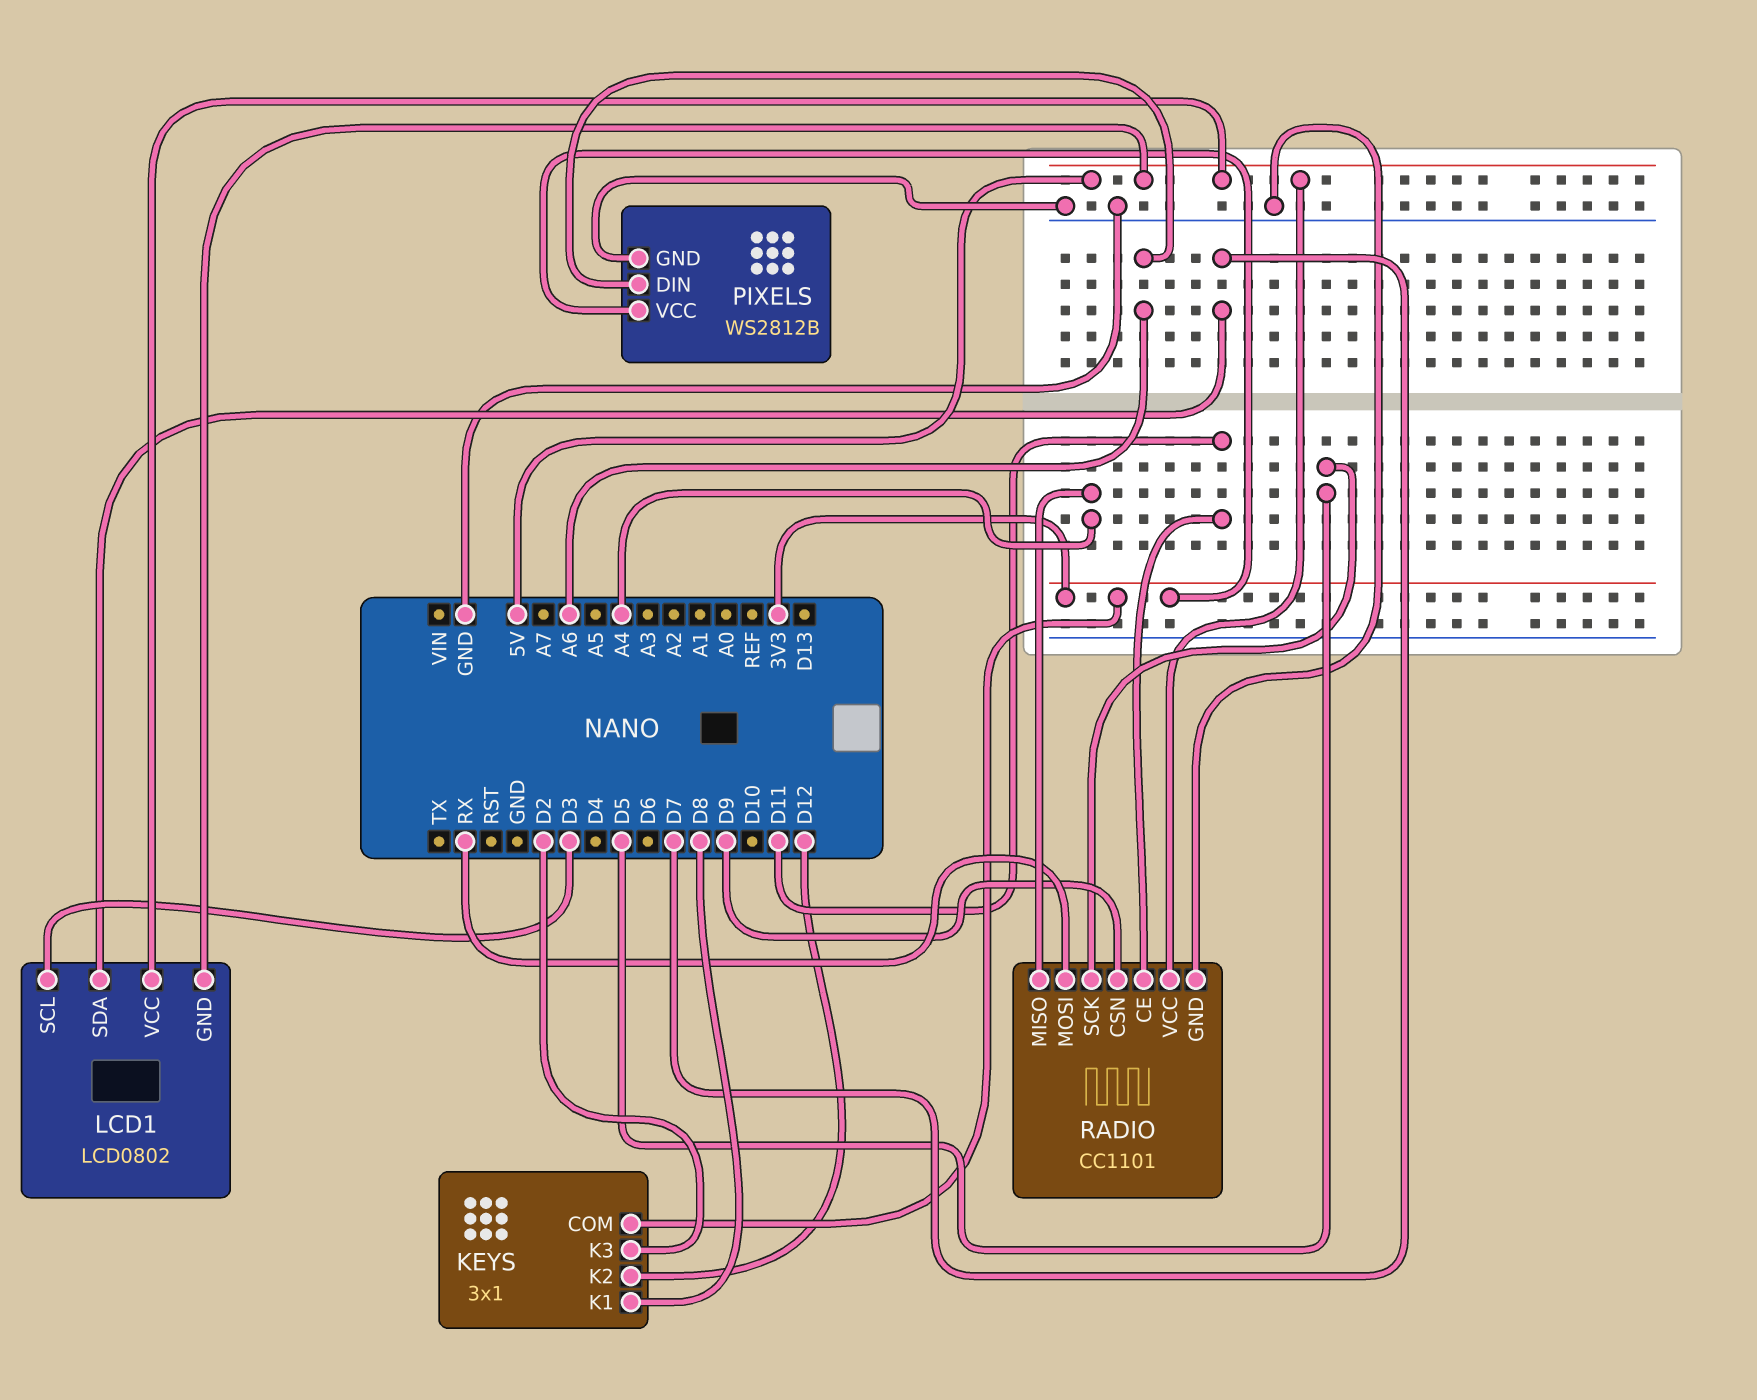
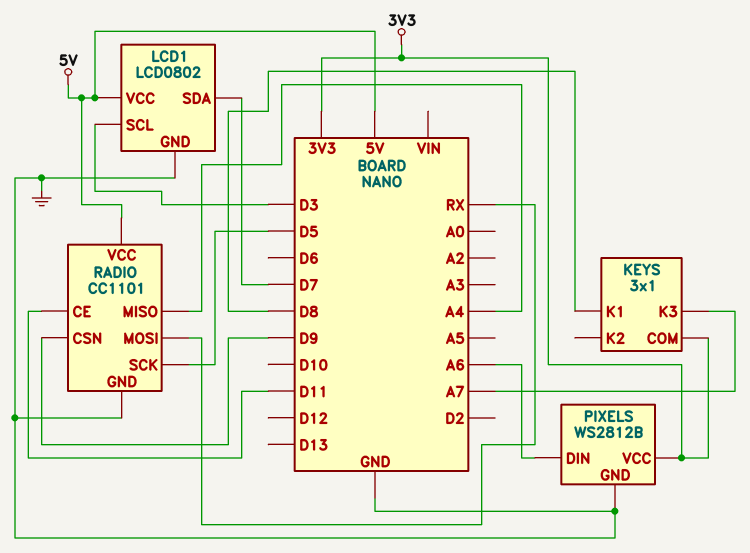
KEYS pin K2: D12 -> none
KEYS pin K3: D2 -> A7
LCD1 pin GND: 5V -> GND

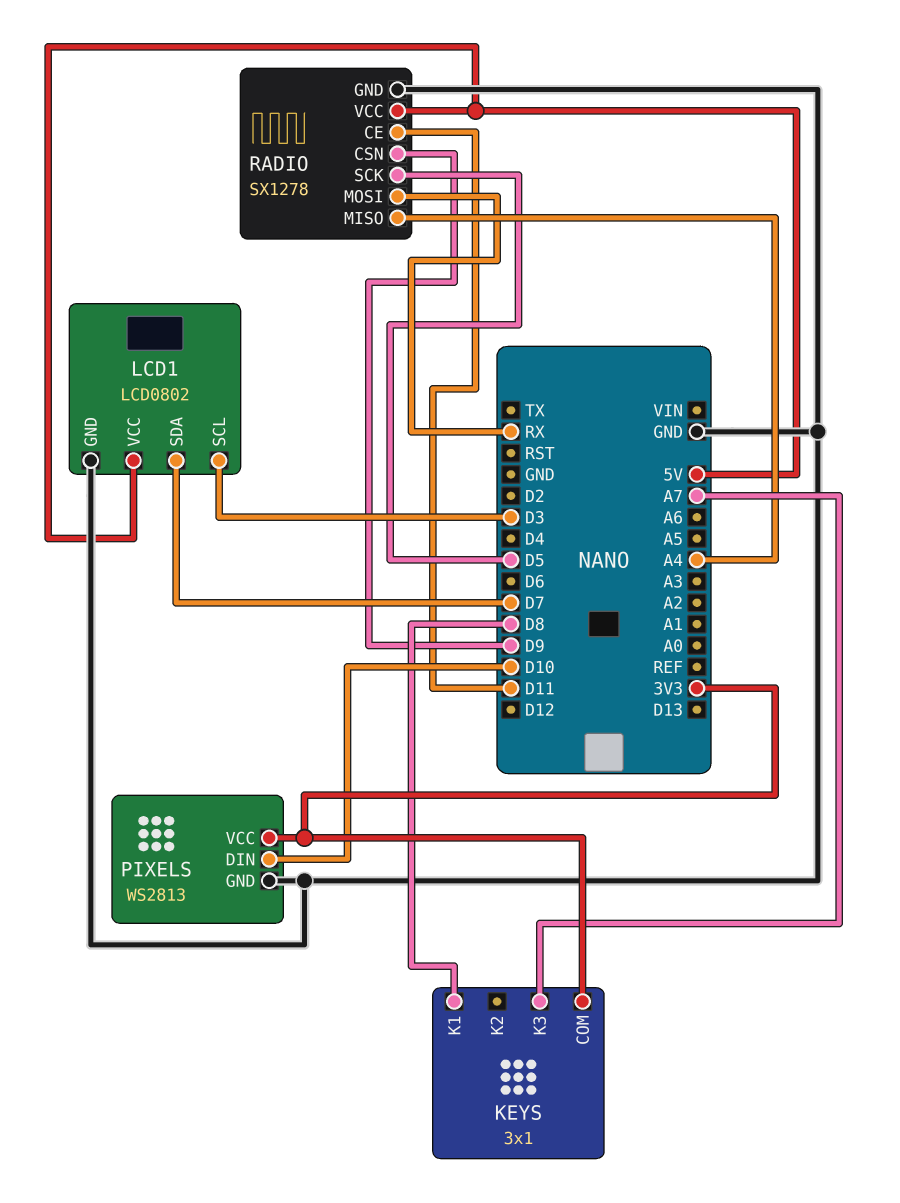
PIXELS: WS2812B -> WS2813
PIXELS pin DIN: A6 -> D10
RADIO: CC1101 -> SX1278

